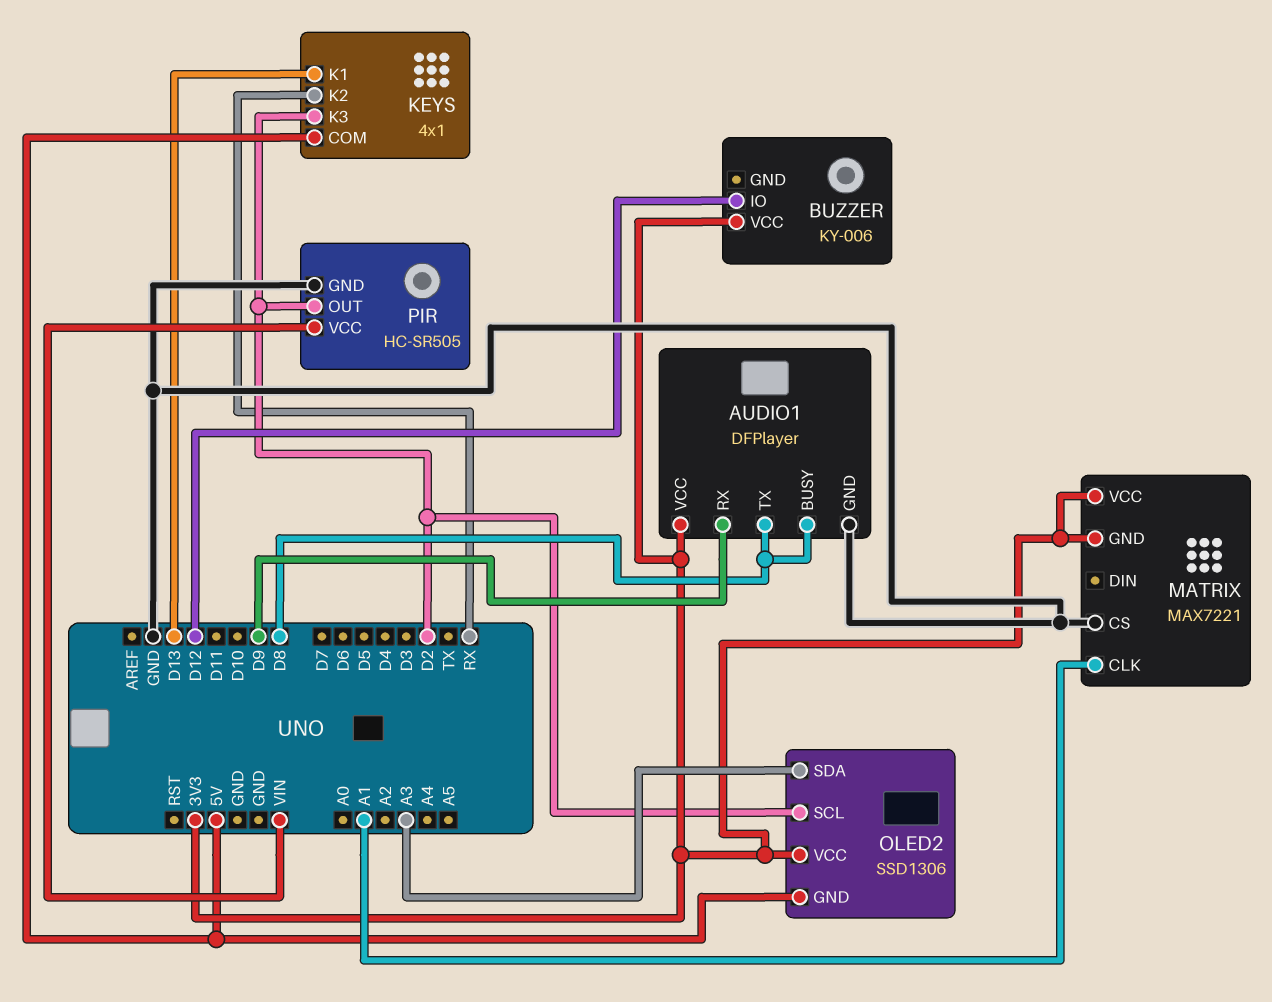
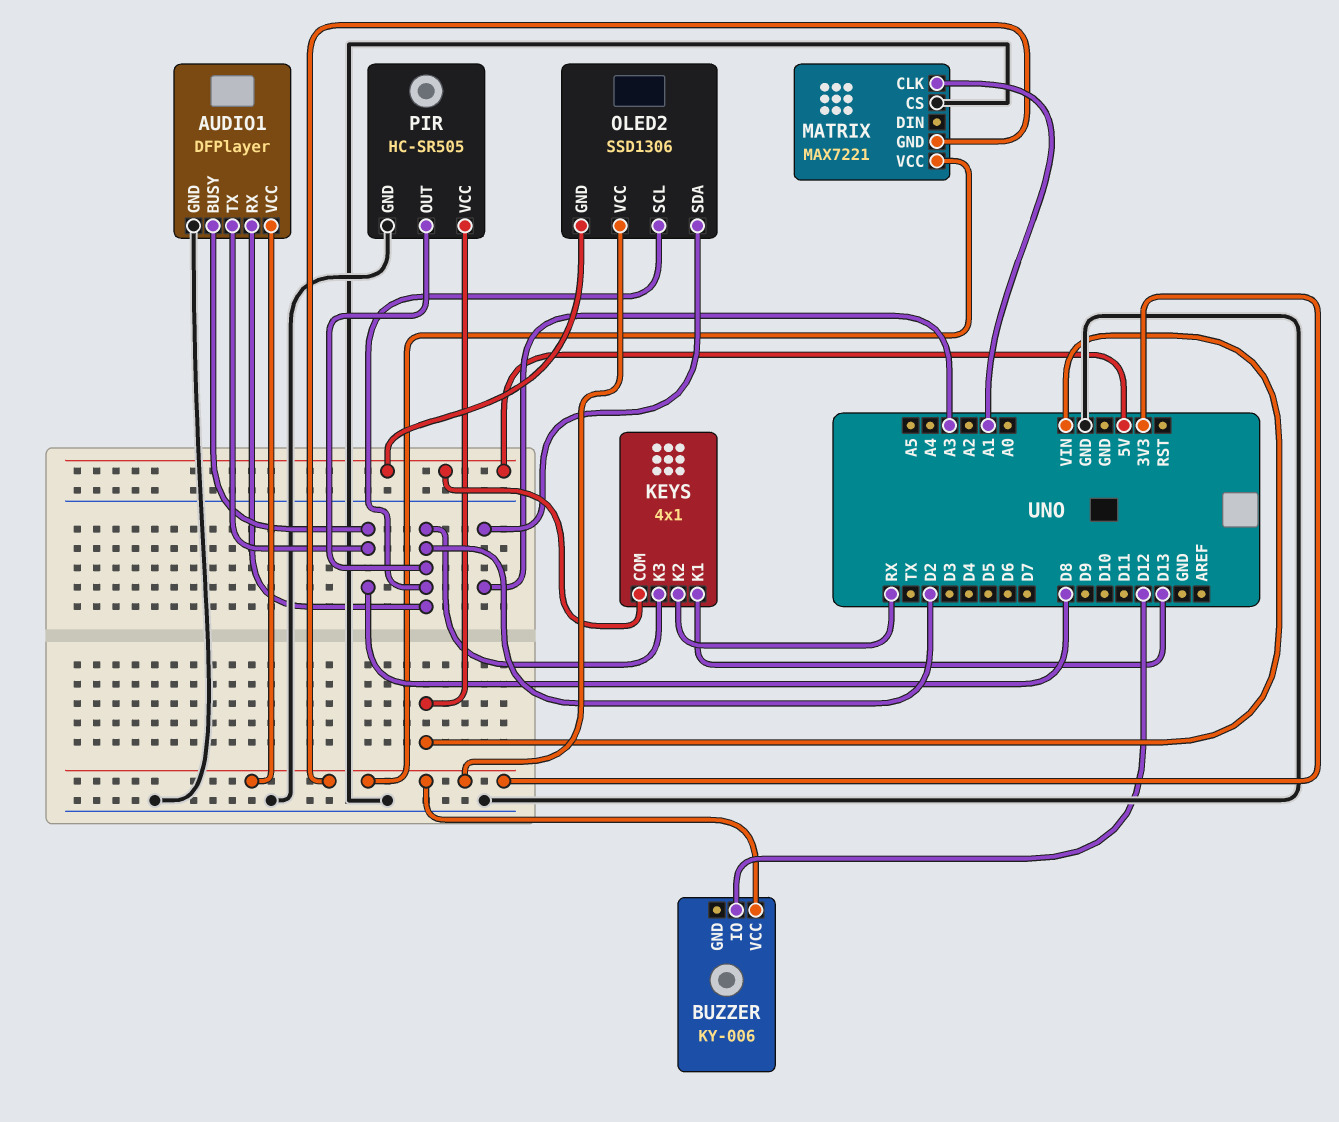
AUDIO1 pin RX: D9 -> D2

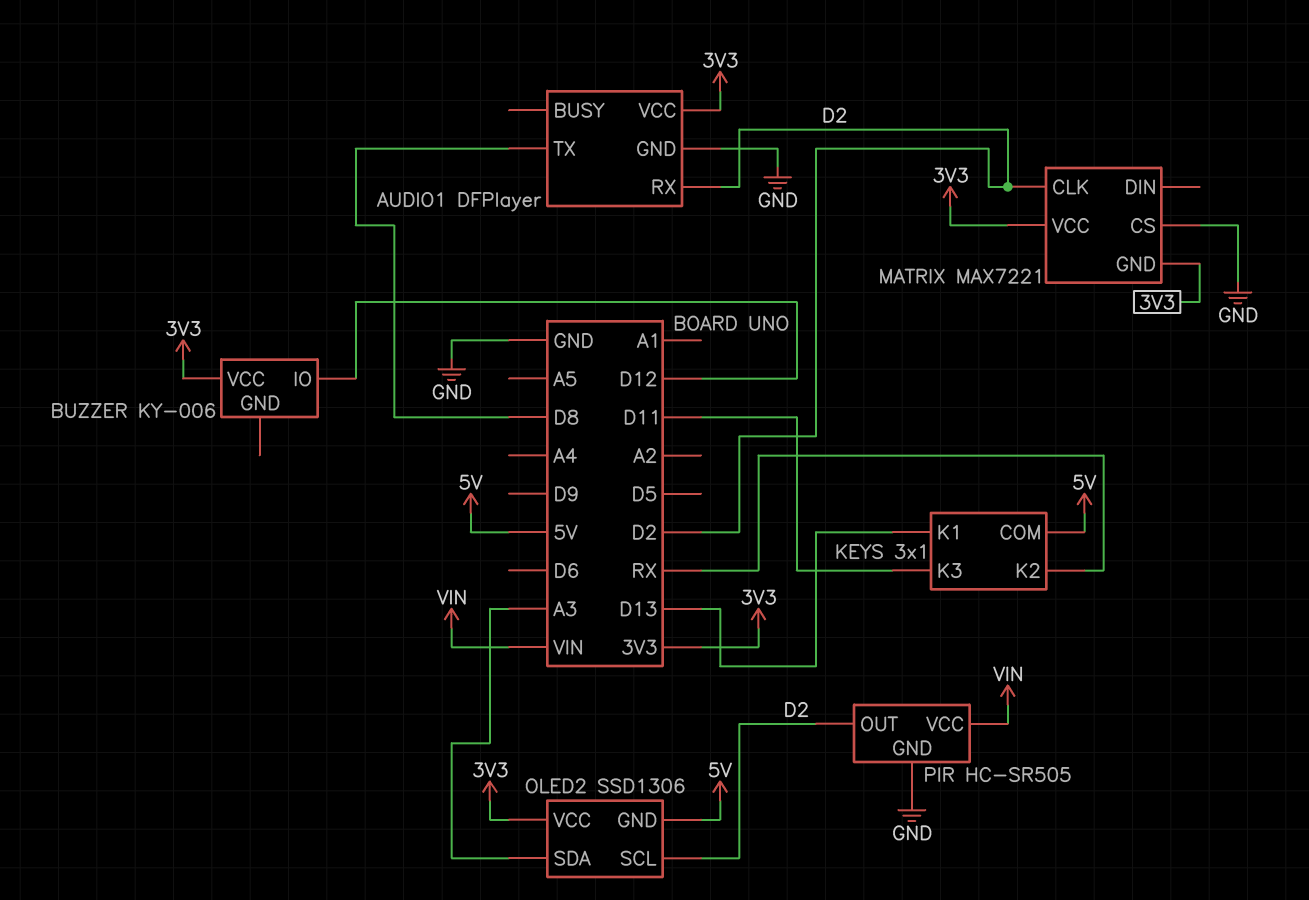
AUDIO1 pin BUSY: D8 -> none
KEYS: 4x1 -> 3x1
KEYS pin K3: D2 -> D11
MATRIX pin CLK: A1 -> D2

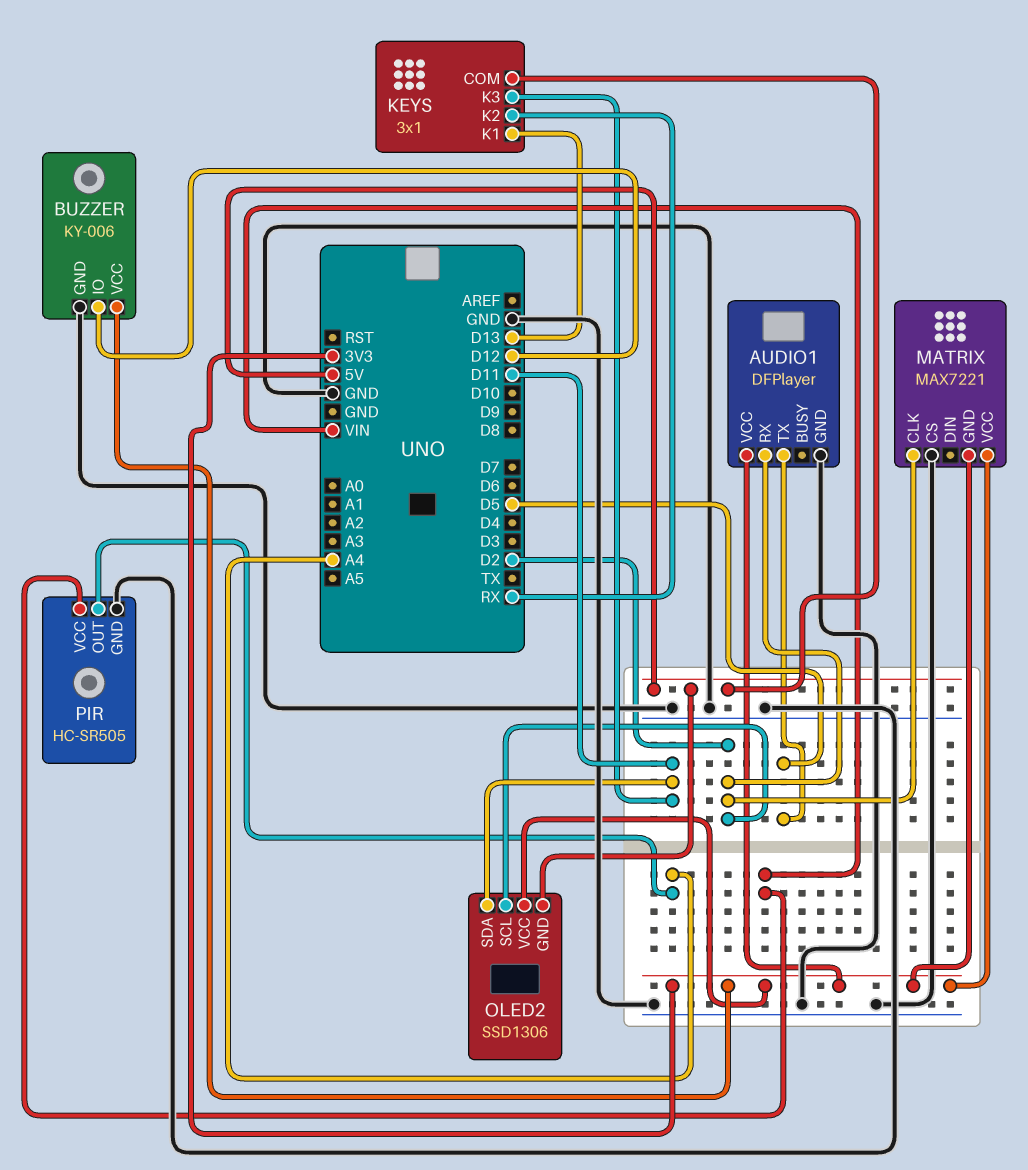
AUDIO1 pin TX: D8 -> D5
BUZZER pin GND: none -> GND
OLED2 pin SDA: A3 -> D11
PIR pin OUT: D2 -> A4

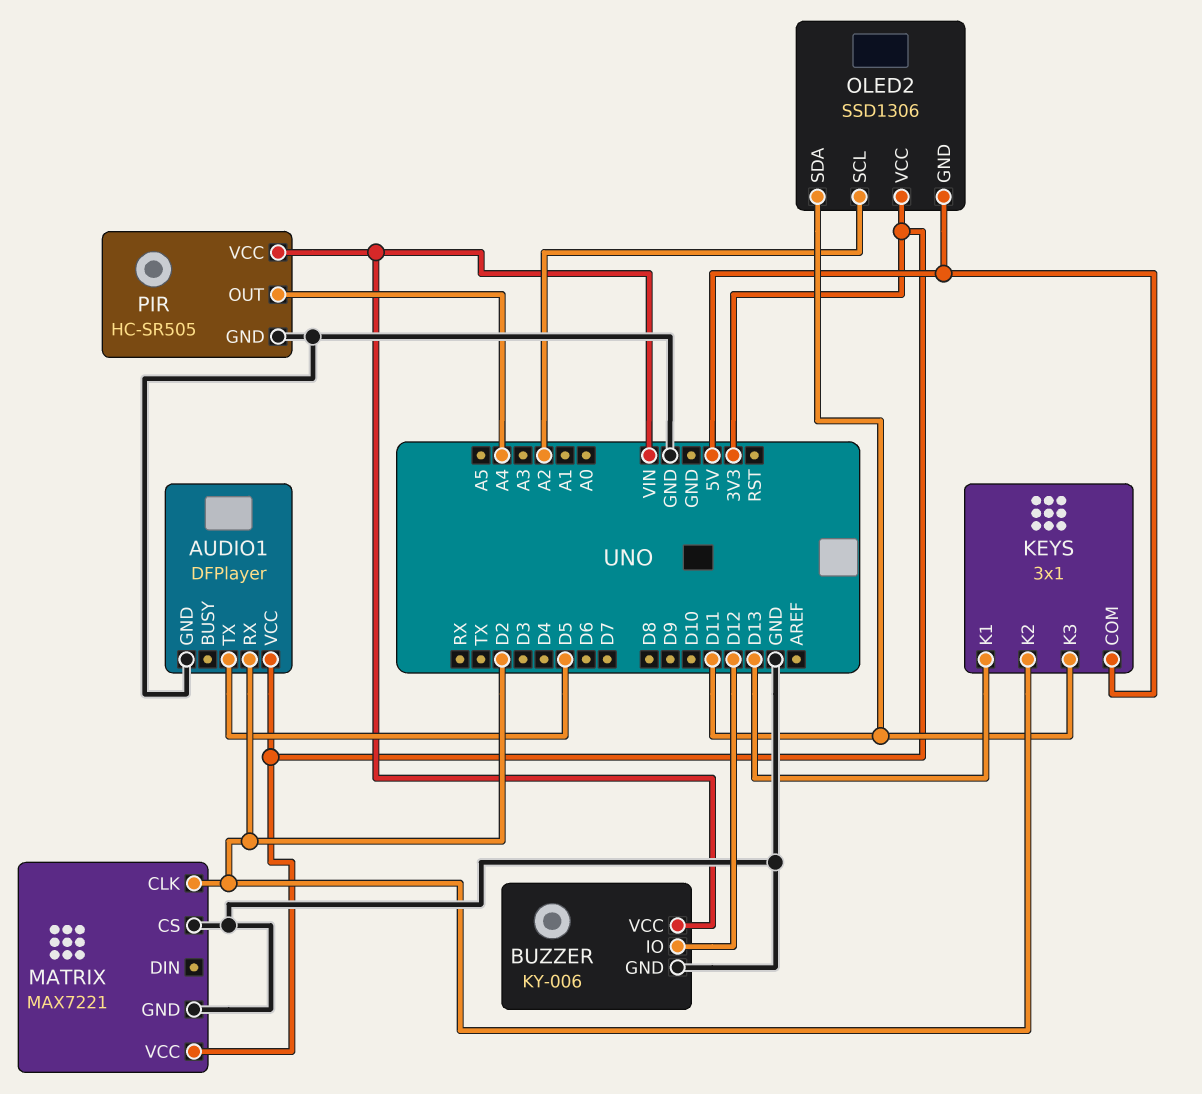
BUZZER pin VCC: 3V3 -> VIN
KEYS pin K2: RX -> D2
MATRIX pin GND: 3V3 -> GND
OLED2 pin SCL: D2 -> A2

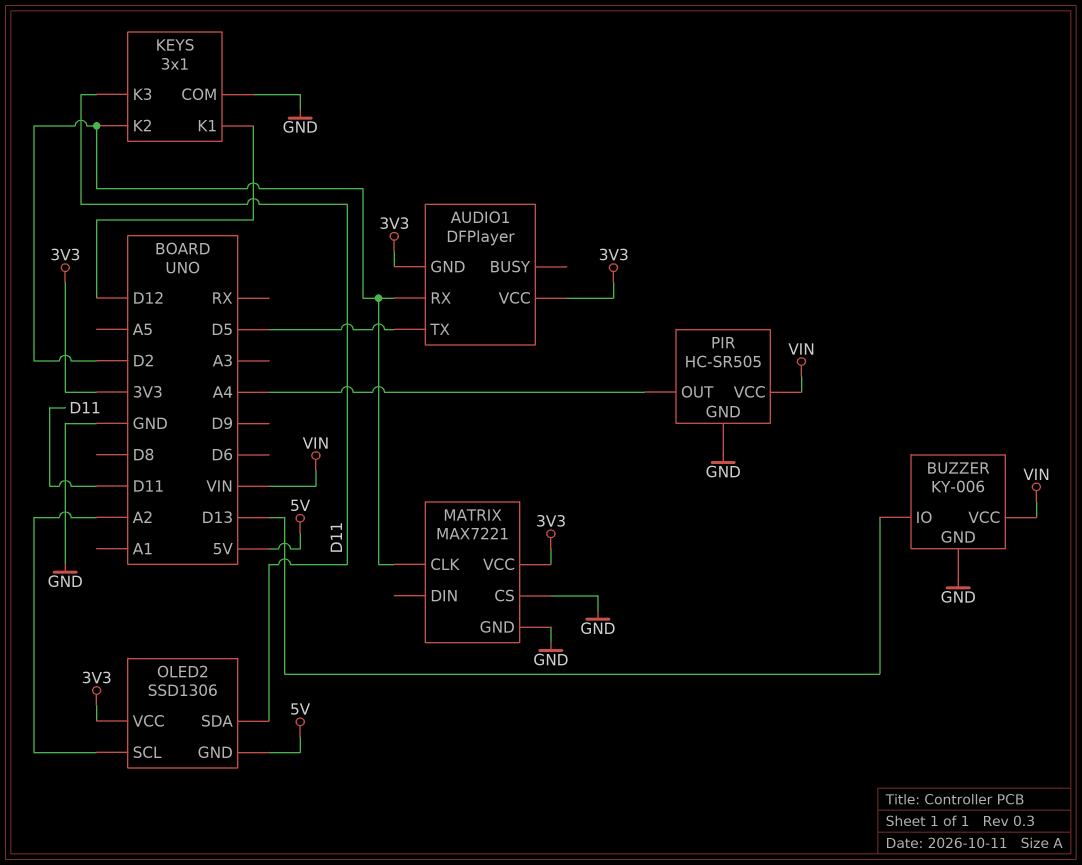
AUDIO1 pin GND: GND -> 3V3
BUZZER pin IO: D12 -> D13
KEYS pin COM: 5V -> GND
KEYS pin K1: D13 -> D12

